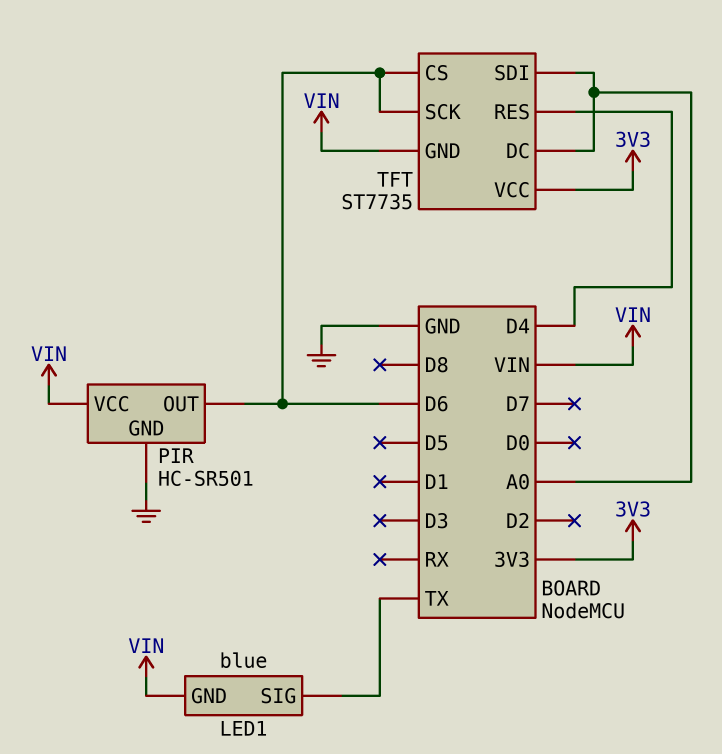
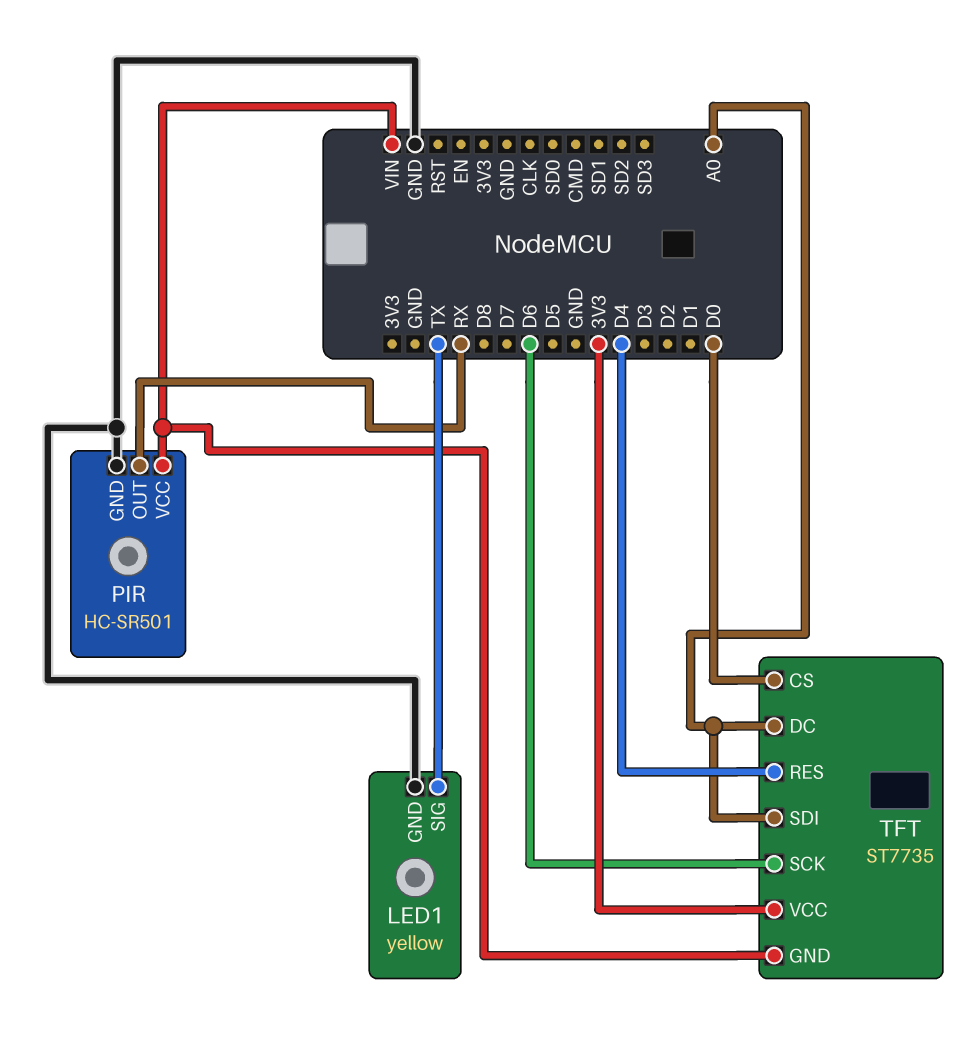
LED1: blue -> yellow
LED1 pin GND: VIN -> GND
PIR pin OUT: D6 -> RX
TFT pin CS: D6 -> D0

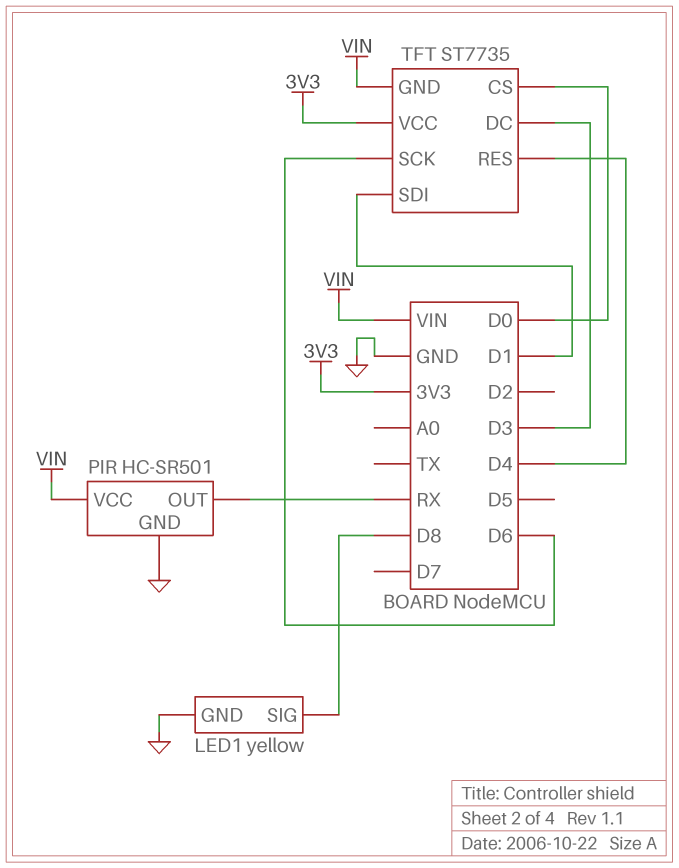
LED1 pin SIG: TX -> D8
TFT pin DC: A0 -> D3
TFT pin SDI: A0 -> D1

